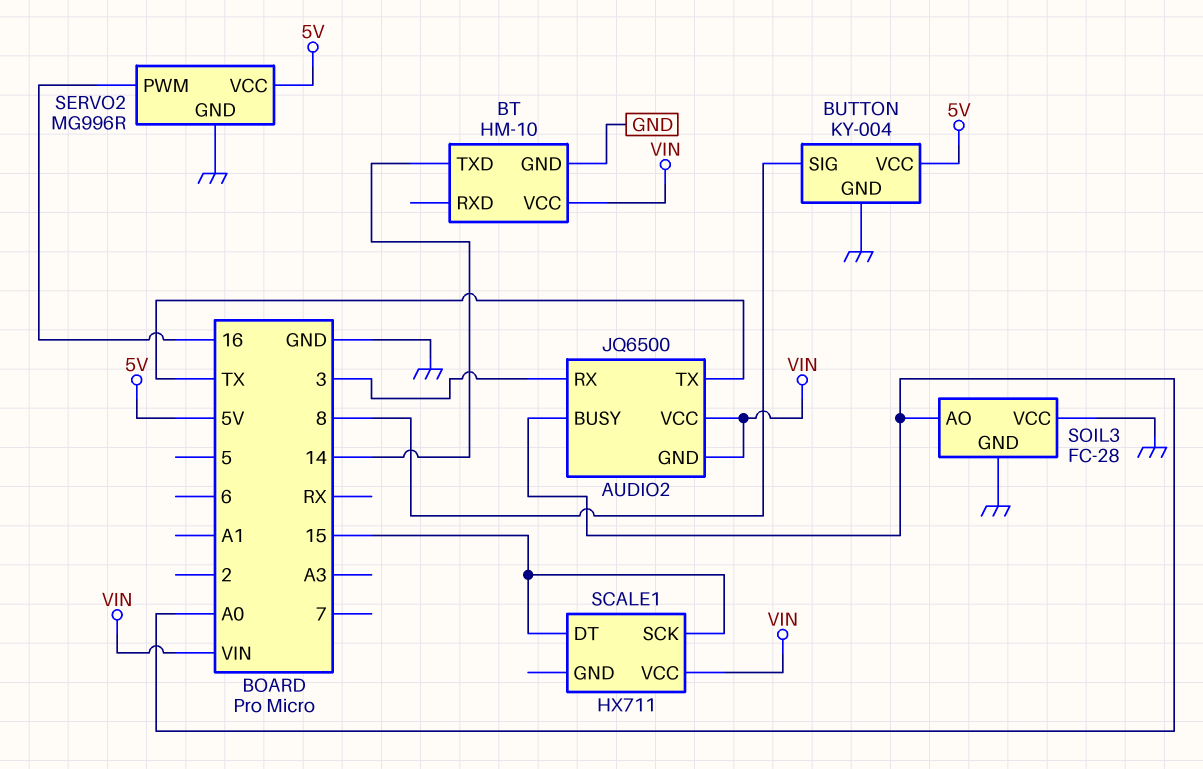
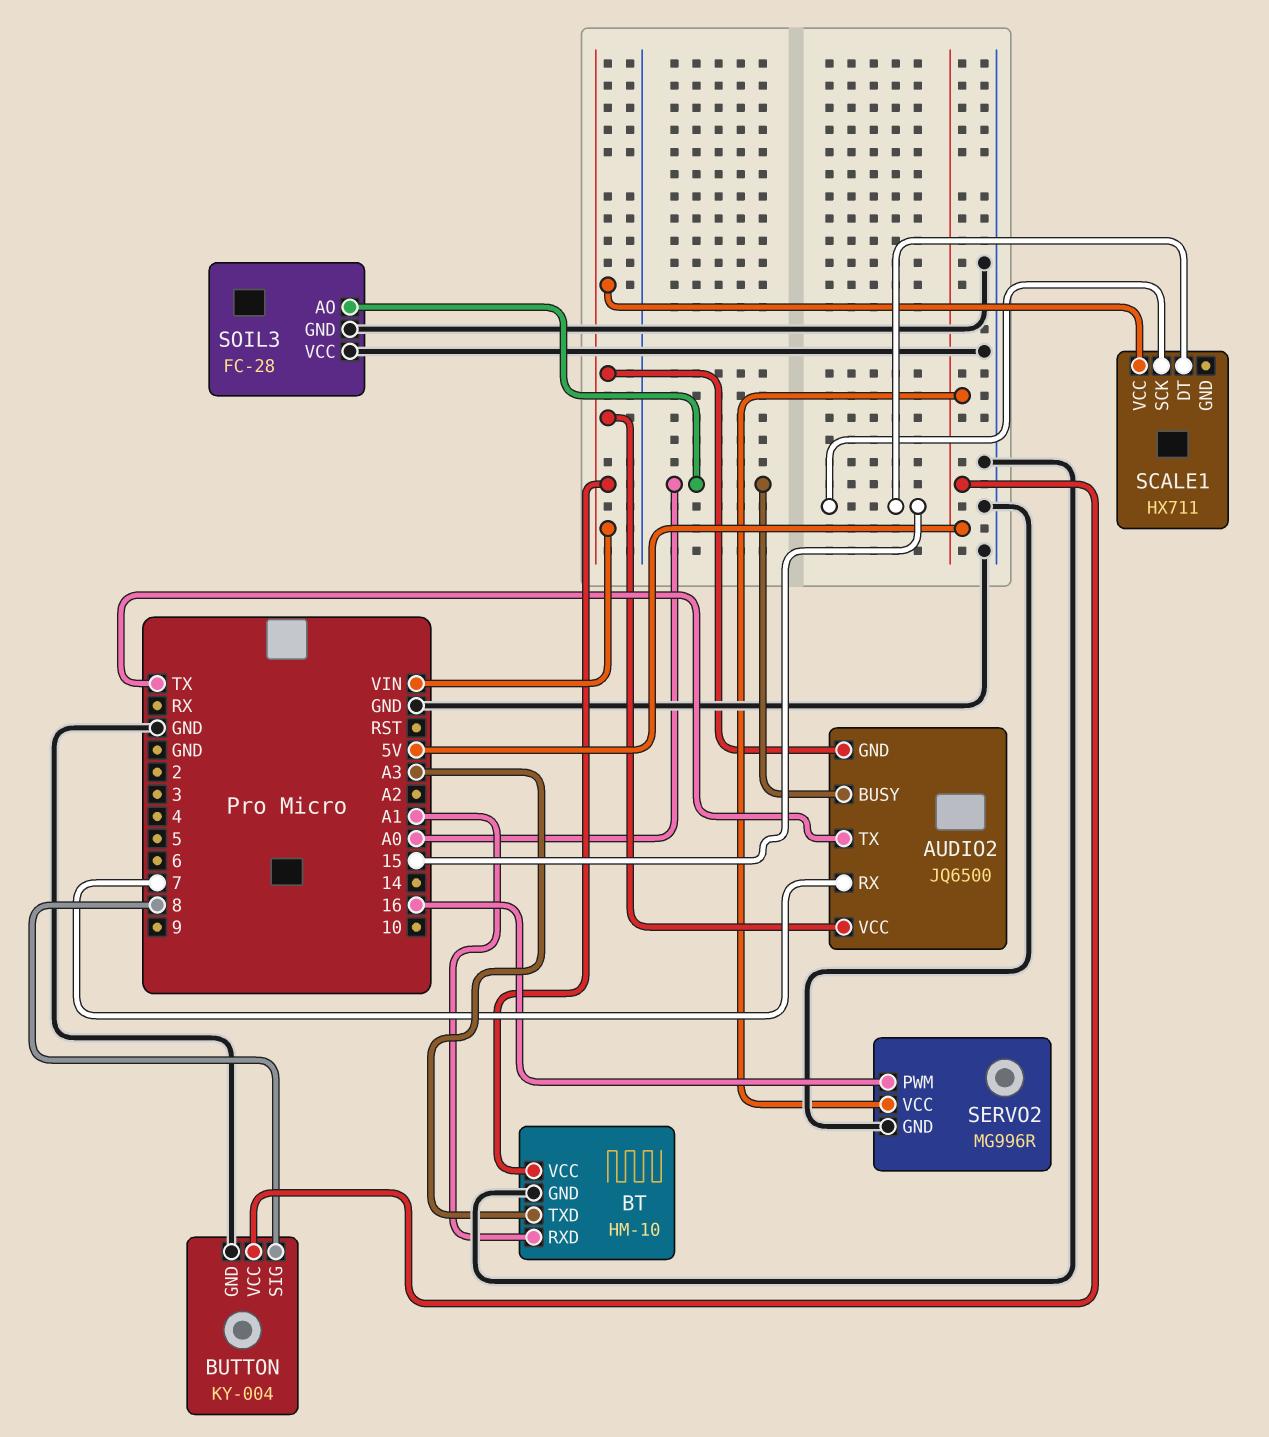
AUDIO2 pin RX: 3 -> 7
BT pin RXD: none -> A1
BT pin TXD: 14 -> A3

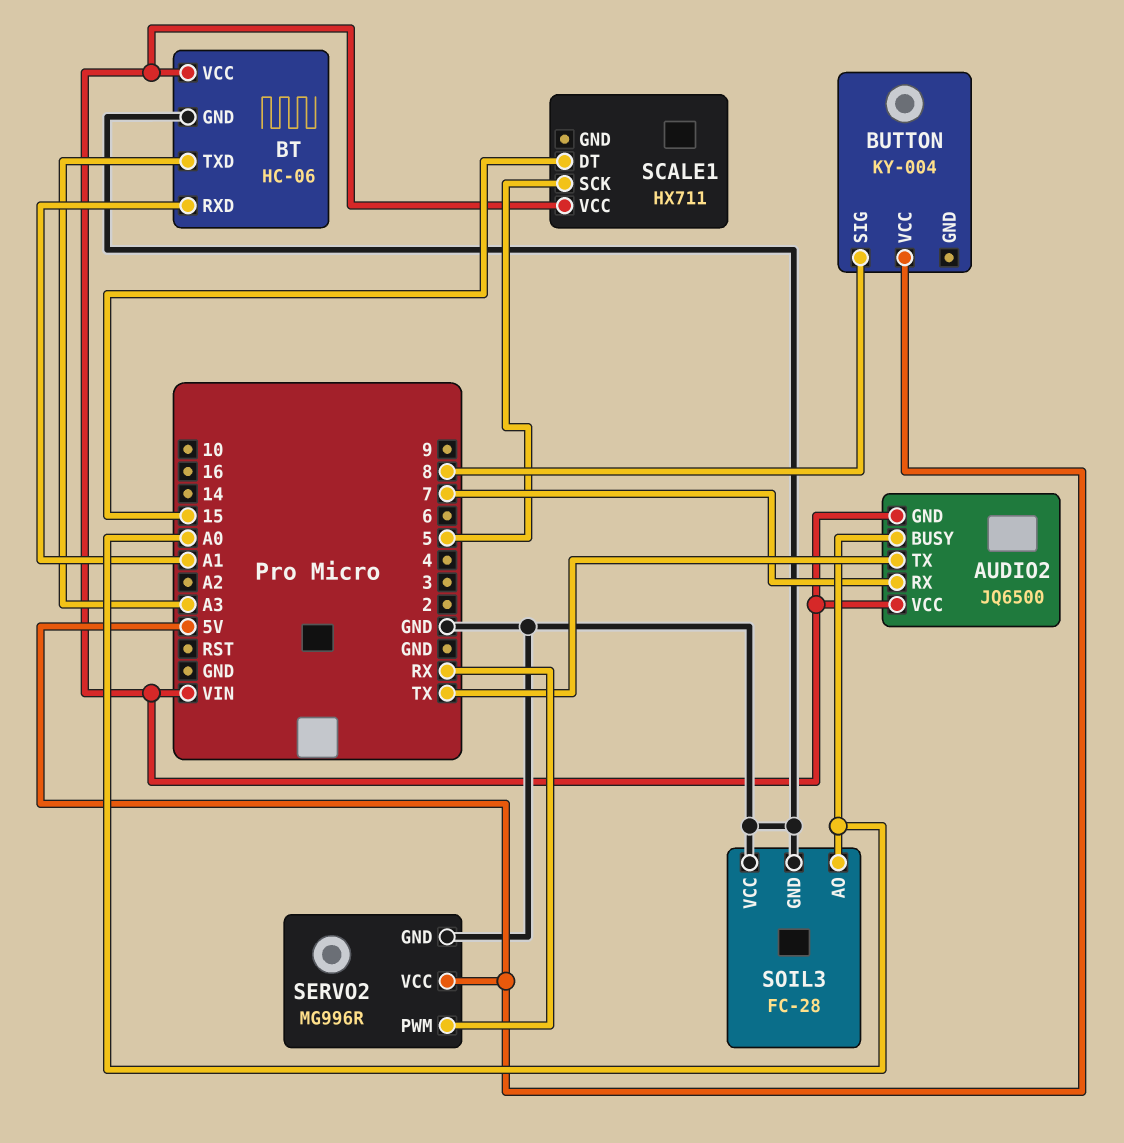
BT: HM-10 -> HC-06
BUTTON pin GND: GND -> none
SCALE1 pin SCK: 15 -> 5
SERVO2 pin PWM: 16 -> RX

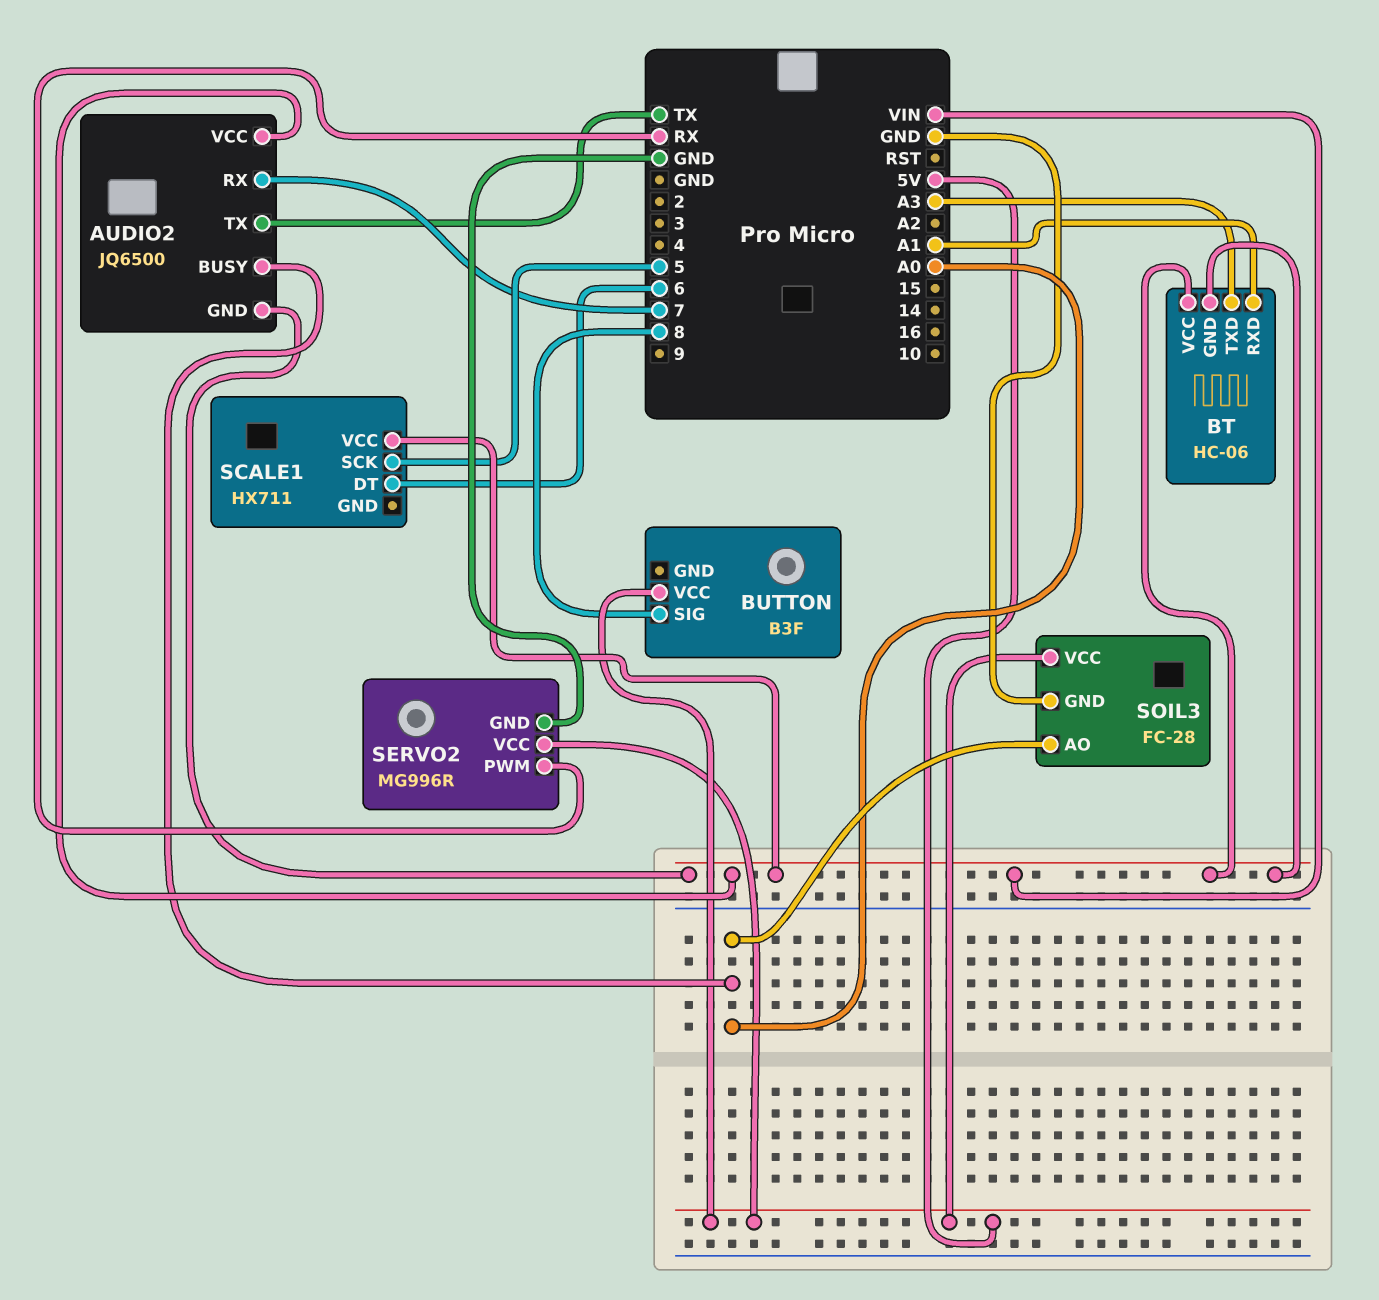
BT pin GND: GND -> VIN
BUTTON: KY-004 -> B3F
SCALE1 pin DT: 15 -> 6
SOIL3 pin VCC: GND -> 5V

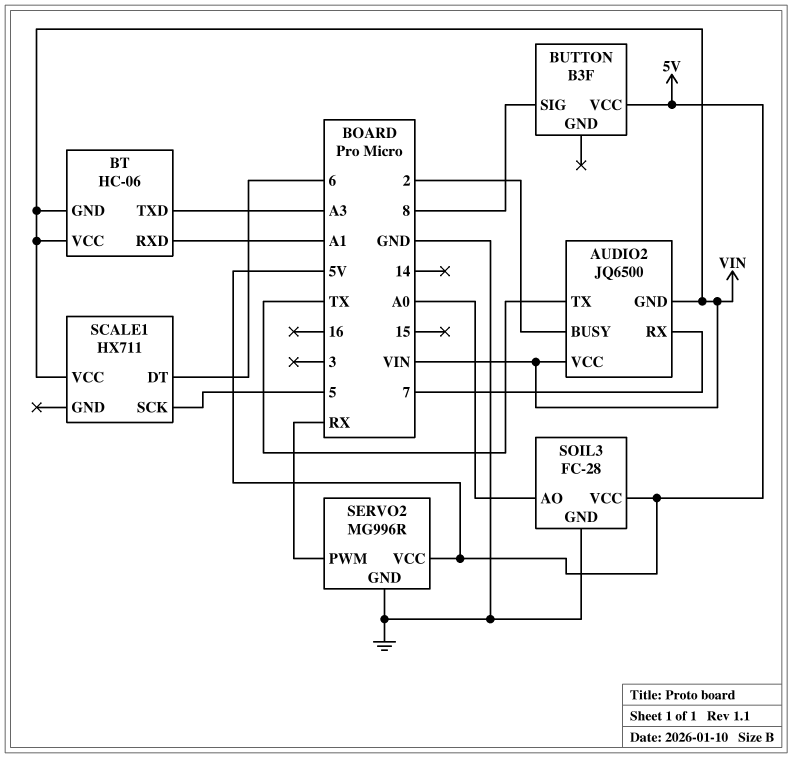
AUDIO2 pin BUSY: A0 -> 2

